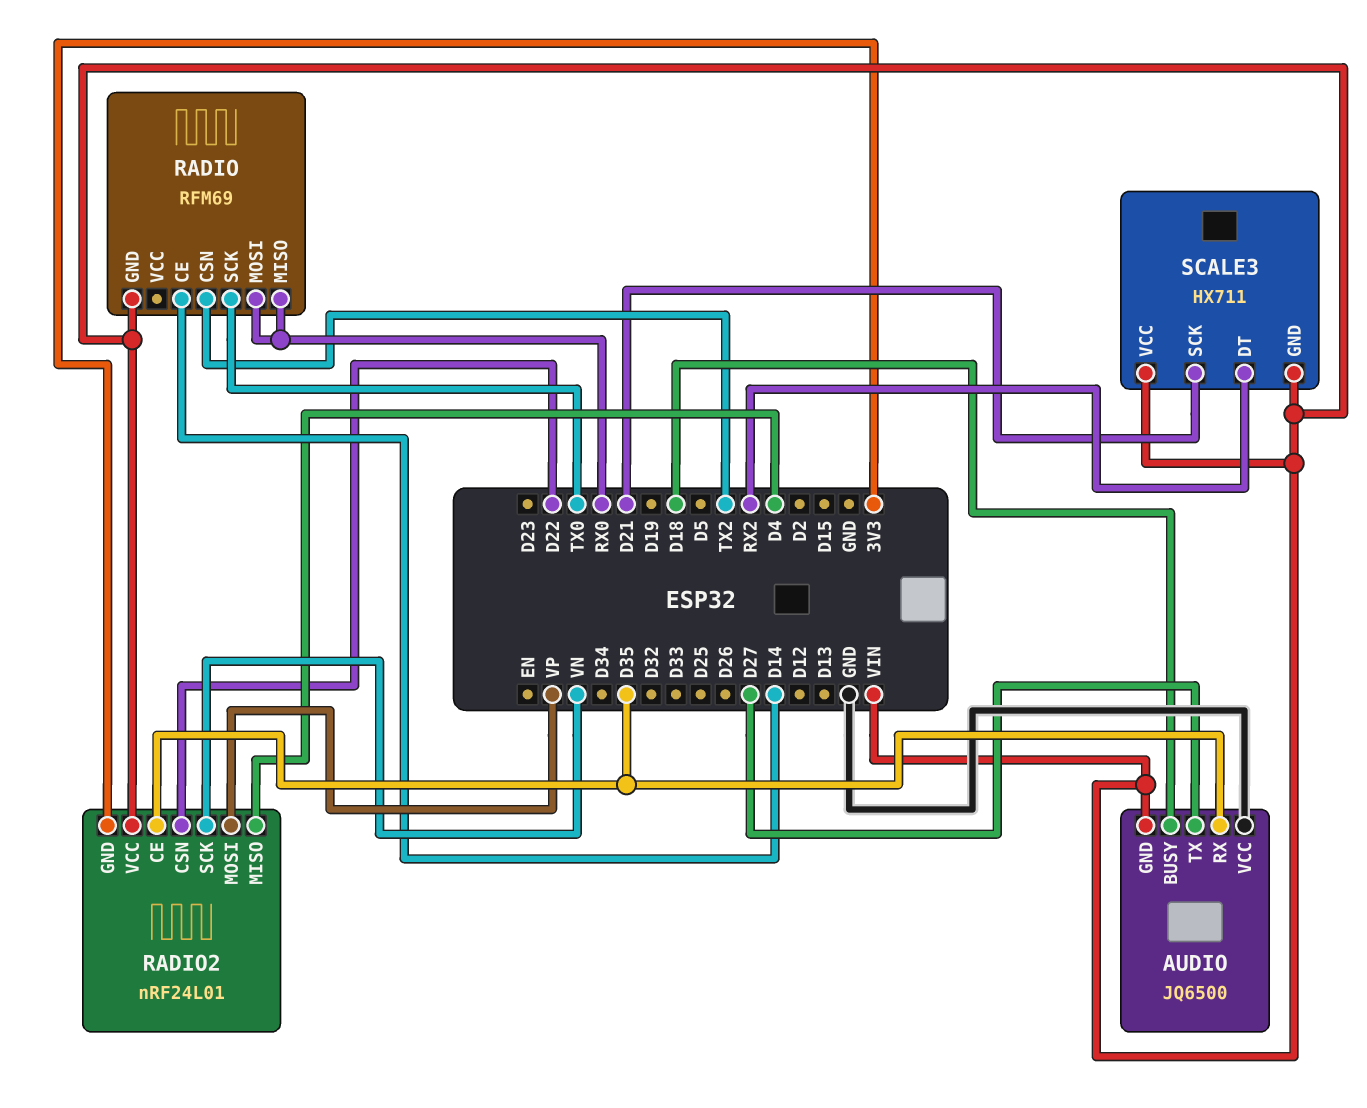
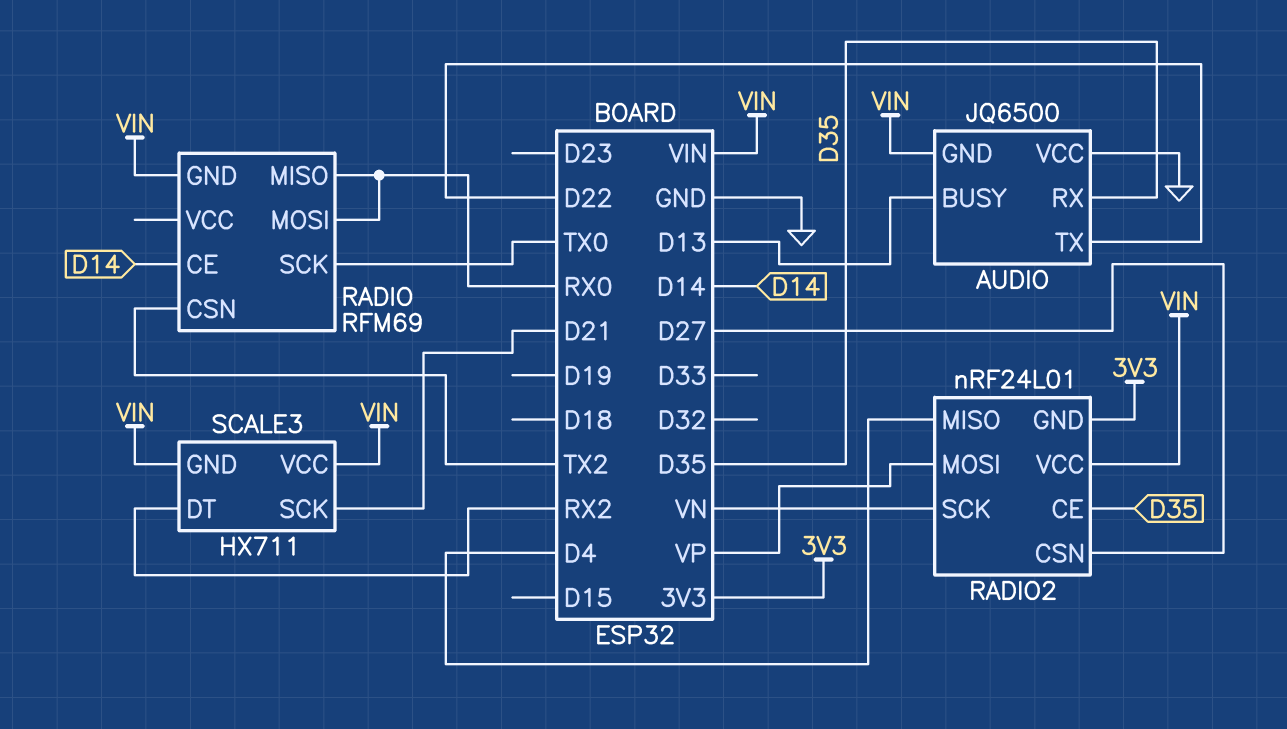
AUDIO pin BUSY: D18 -> D13
AUDIO pin TX: D27 -> D22
RADIO2 pin CSN: D22 -> D27

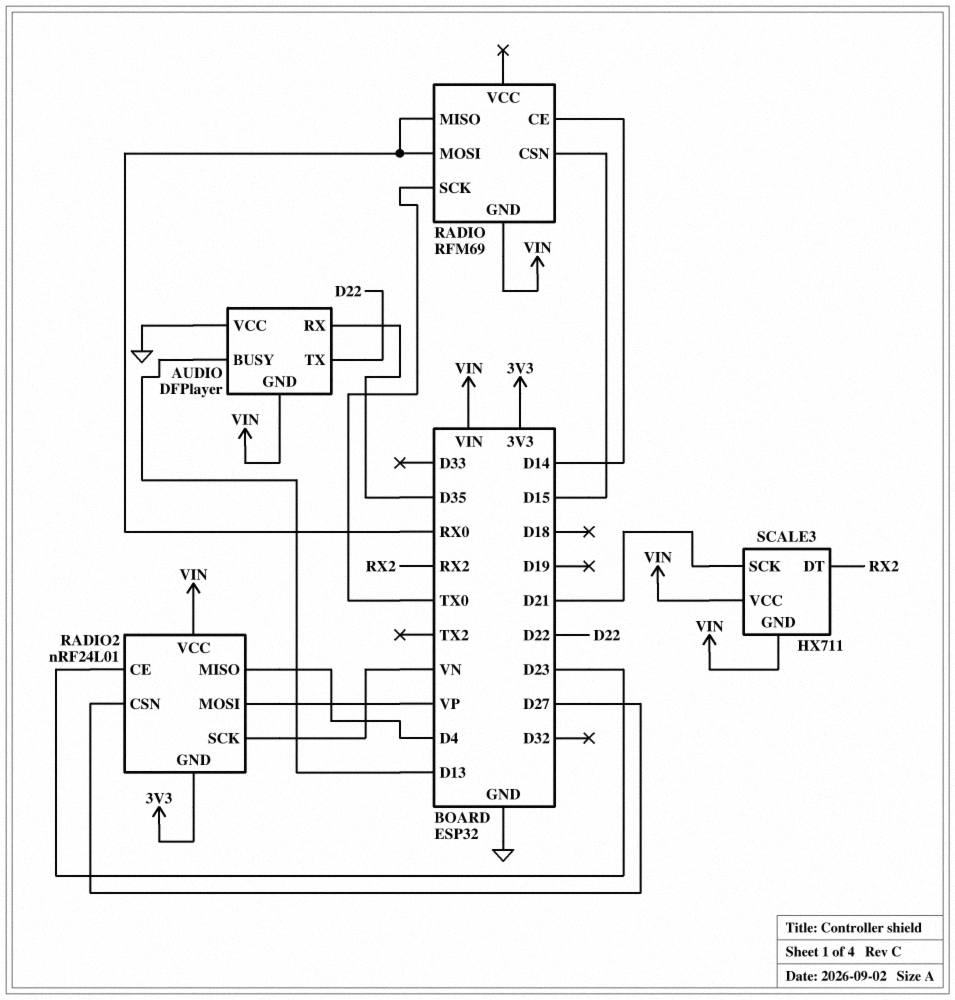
AUDIO: JQ6500 -> DFPlayer
RADIO pin CSN: TX2 -> D15
RADIO2 pin CE: D35 -> D23

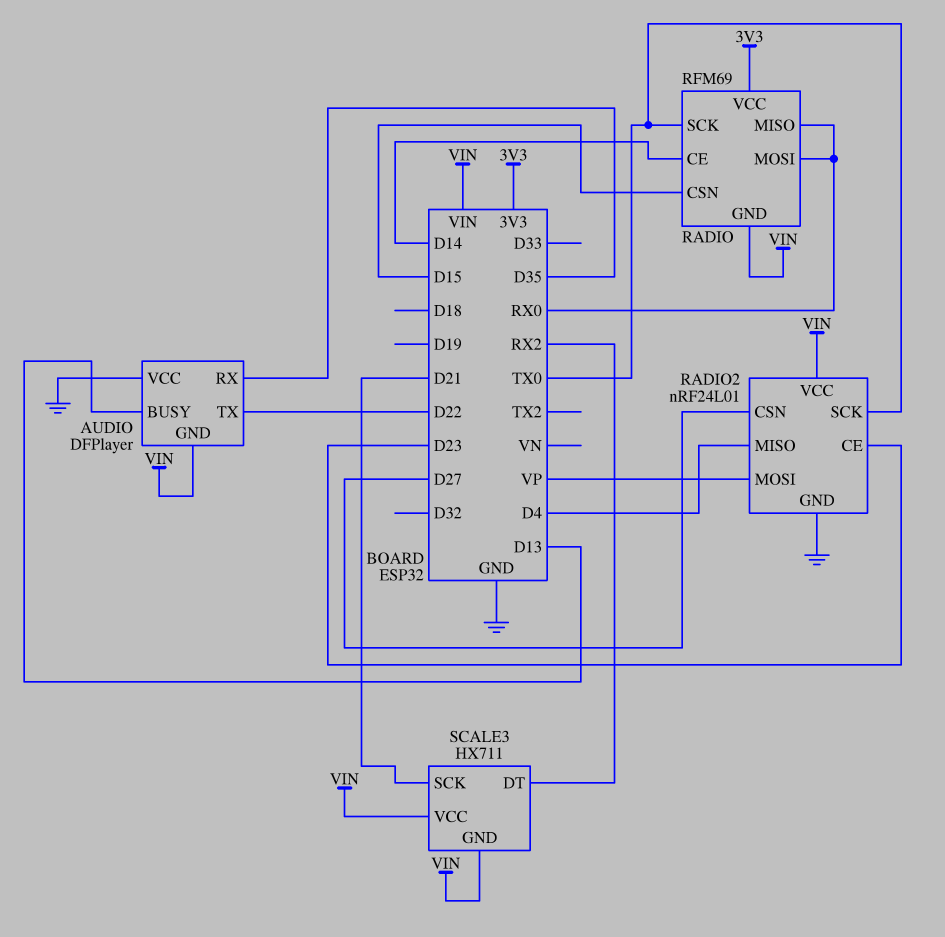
RADIO pin VCC: none -> 3V3
RADIO2 pin GND: 3V3 -> GND
RADIO2 pin SCK: VN -> TX0

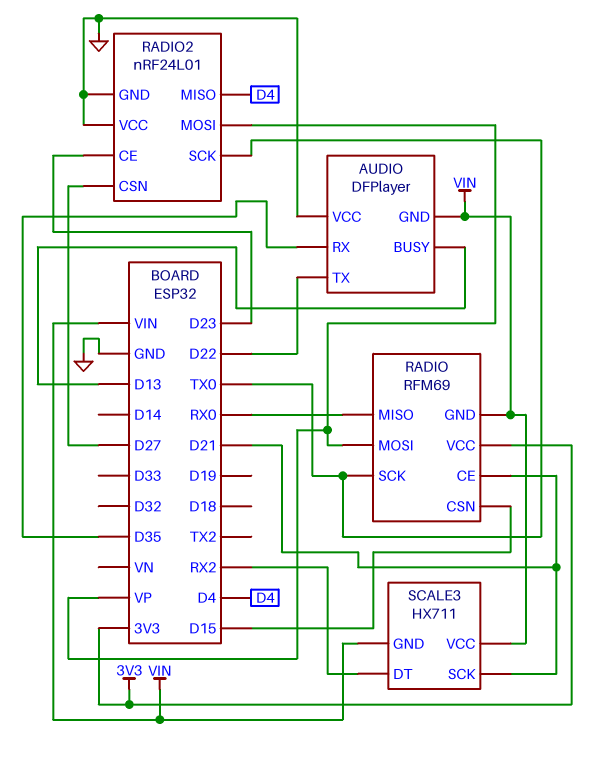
RADIO pin CE: D14 -> D21
RADIO pin MOSI: RX0 -> VP
RADIO2 pin VCC: VIN -> GND

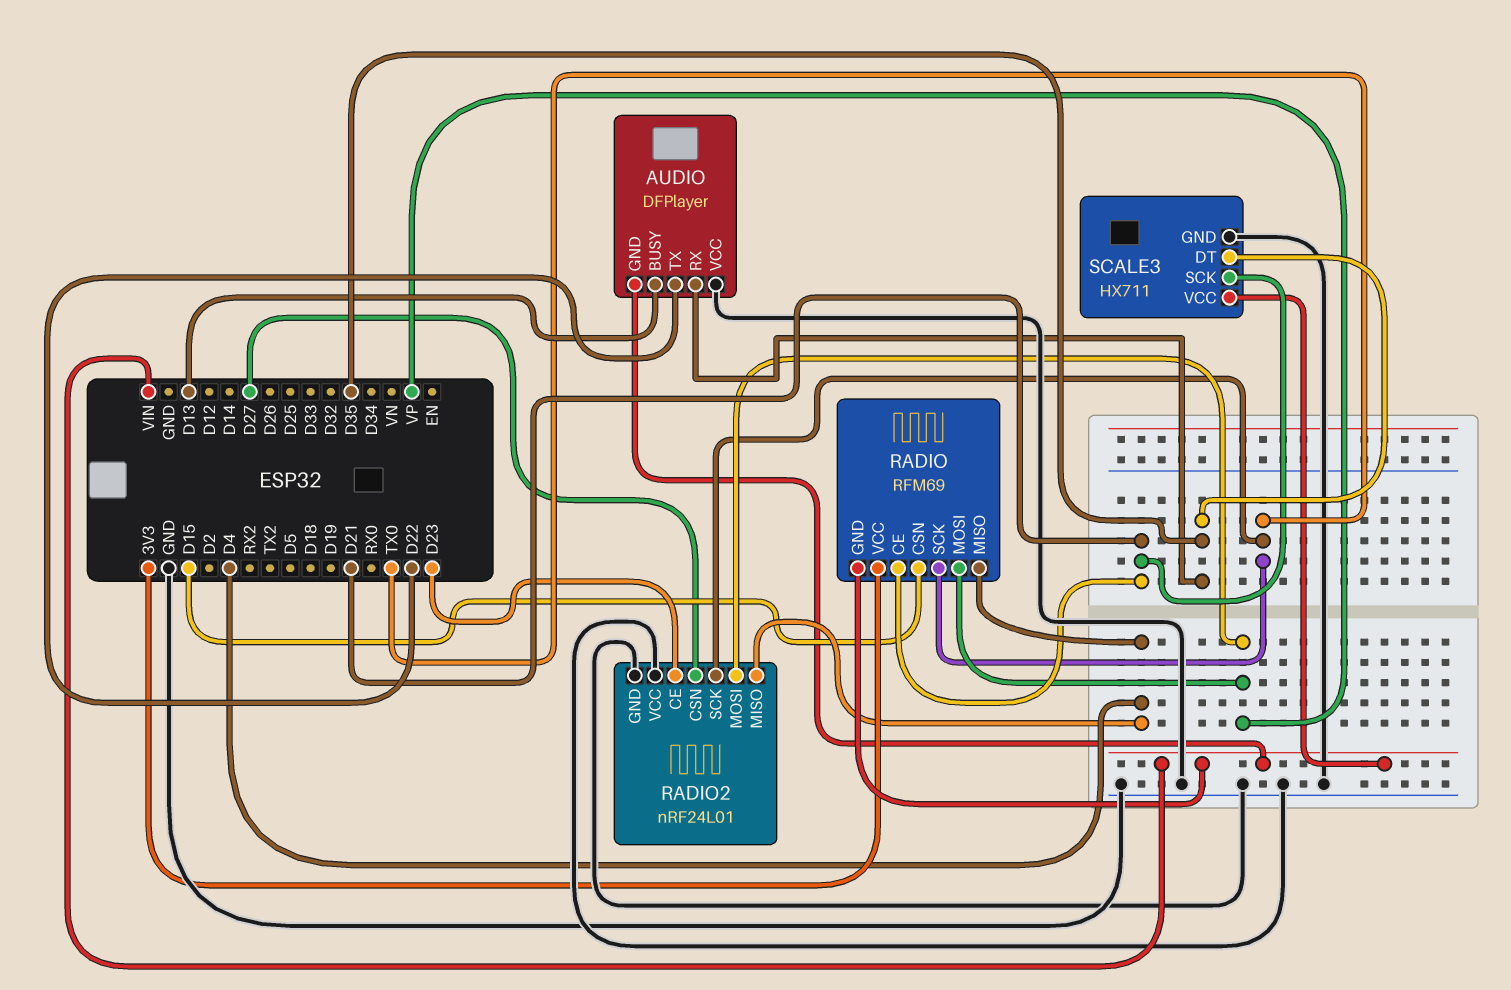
RADIO pin MISO: RX0 -> D4
SCALE3 pin DT: RX2 -> D35
SCALE3 pin GND: VIN -> GND

